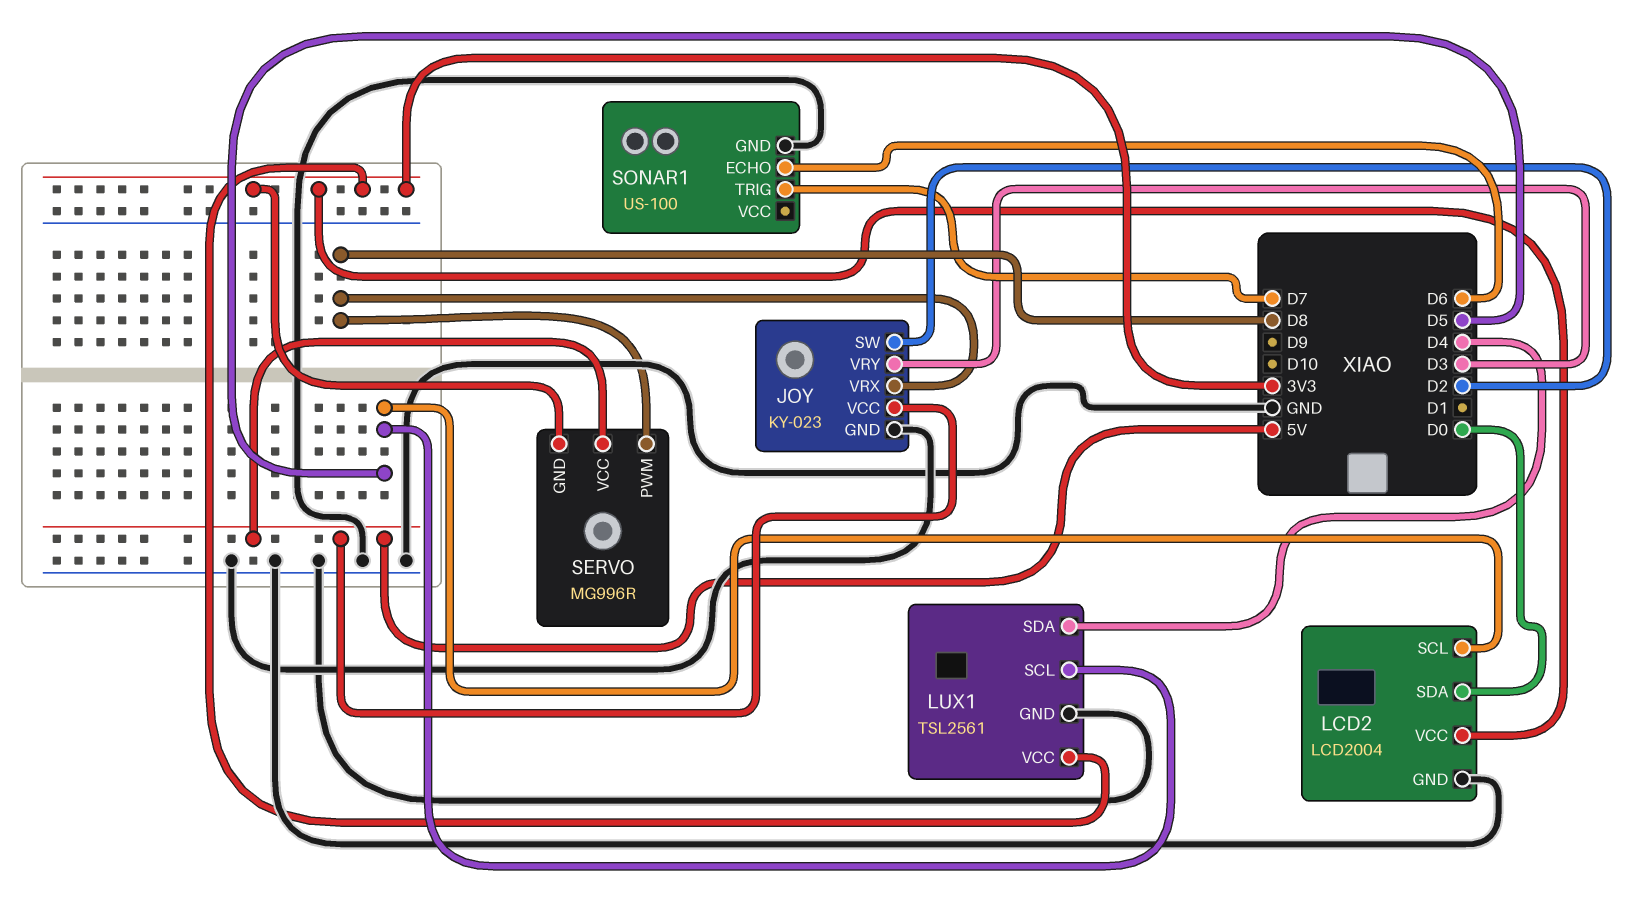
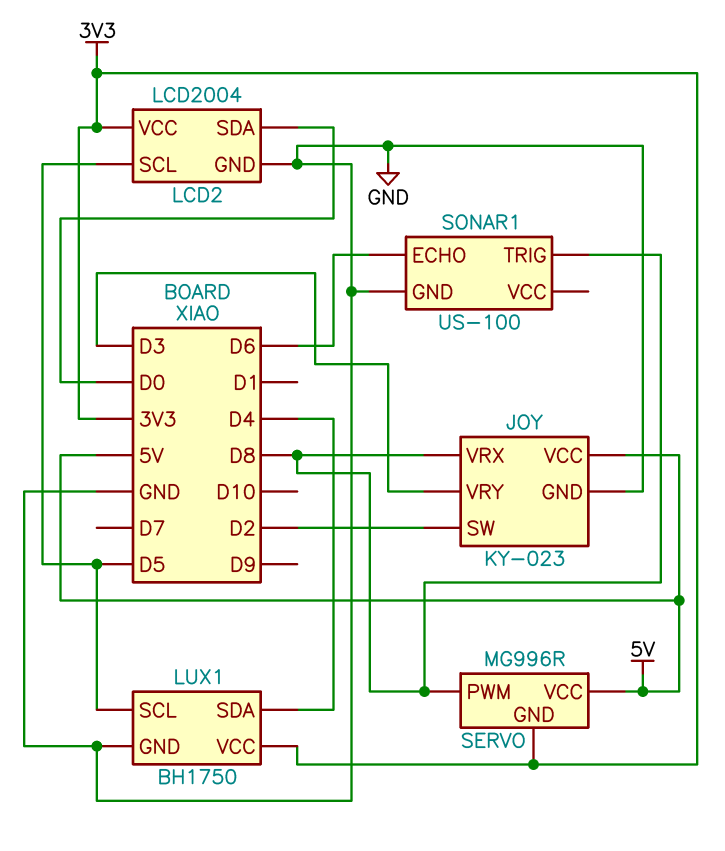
LUX1: TSL2561 -> BH1750
SONAR1 pin TRIG: D7 -> D8

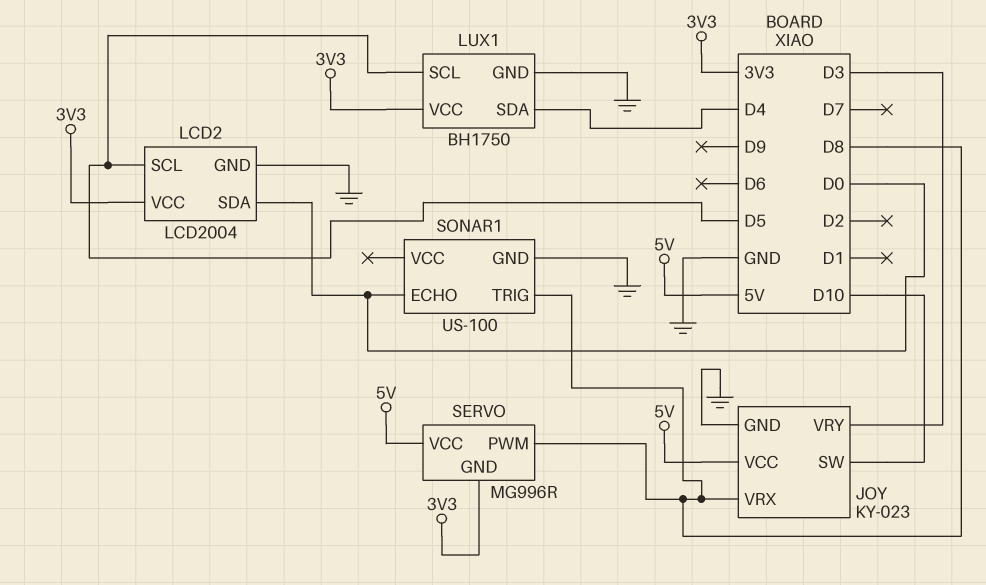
JOY pin SW: D2 -> D10
SONAR1 pin ECHO: D6 -> D0

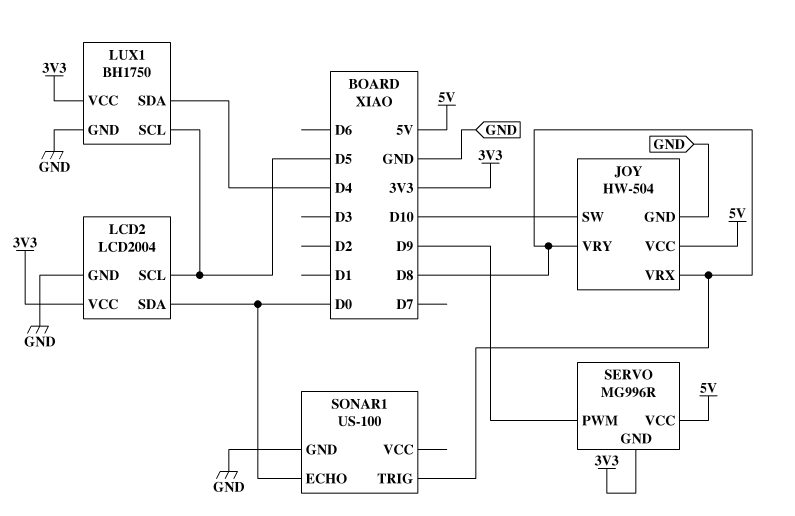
JOY: KY-023 -> HW-504
JOY pin VRY: D3 -> D8
SERVO pin PWM: D8 -> D9

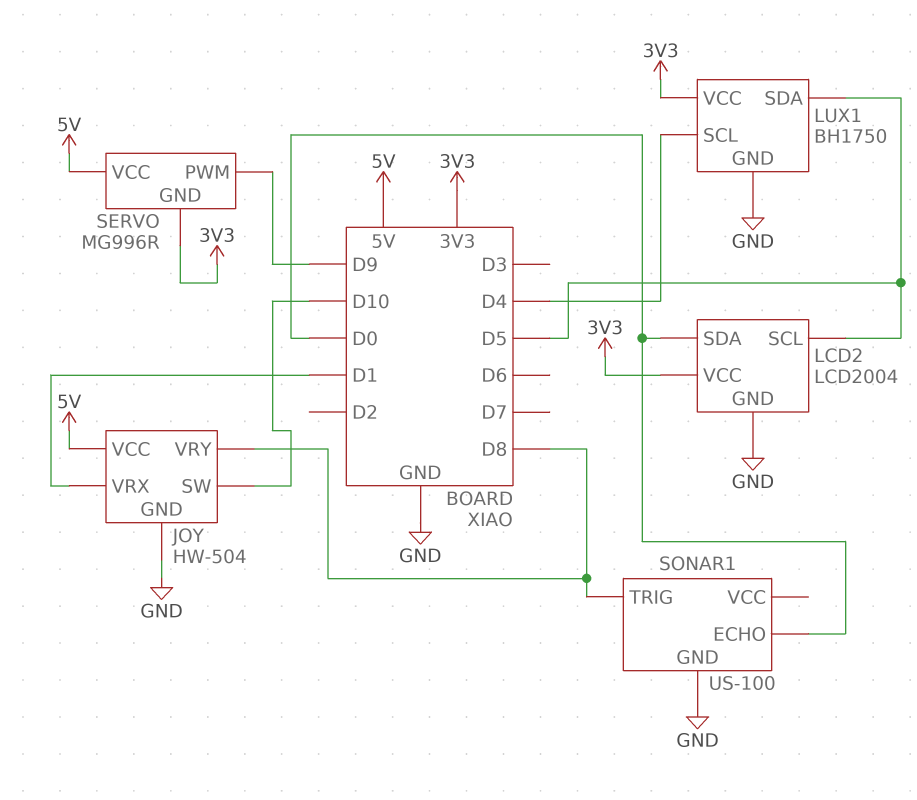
JOY pin VRX: D8 -> D1
LUX1 pin SCL: D5 -> D4
LUX1 pin SDA: D4 -> D5

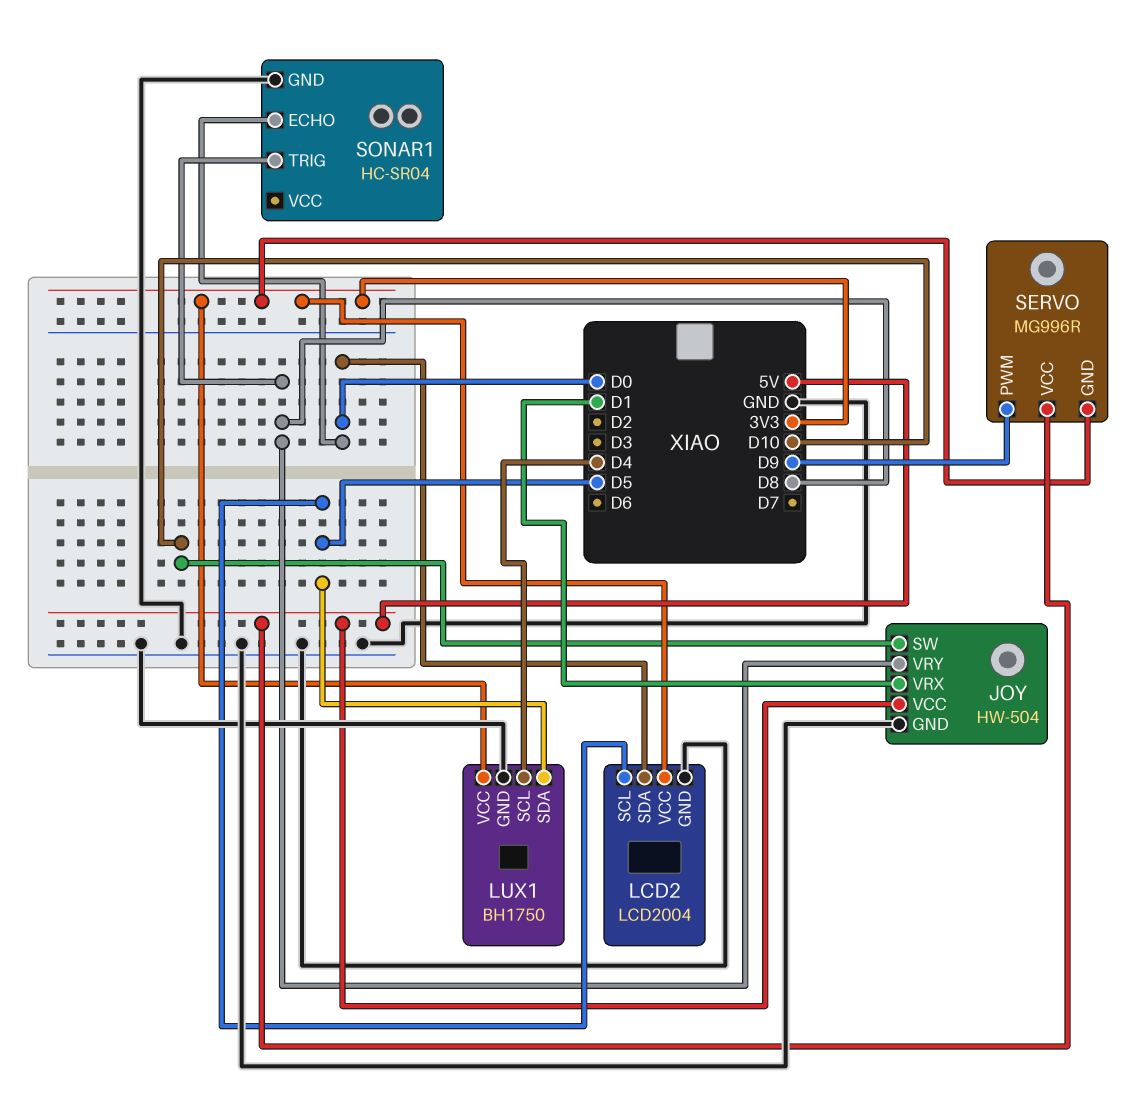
SONAR1: US-100 -> HC-SR04

